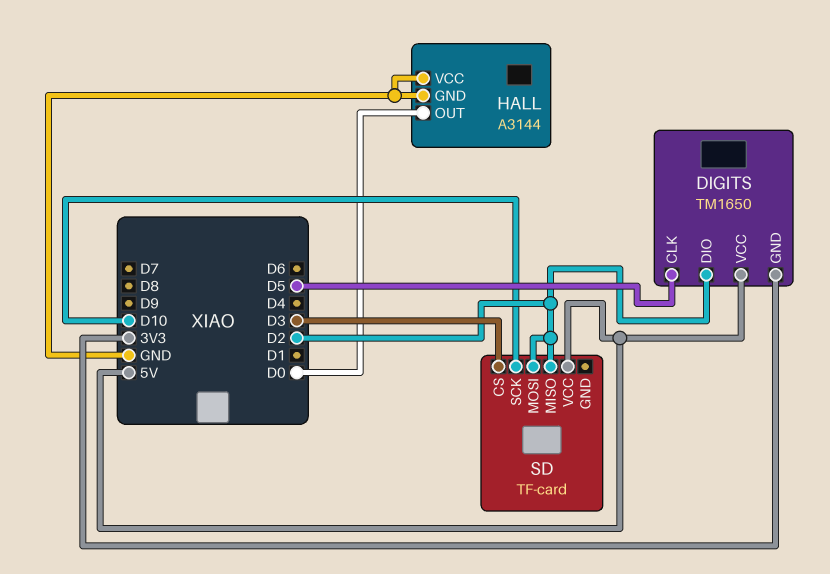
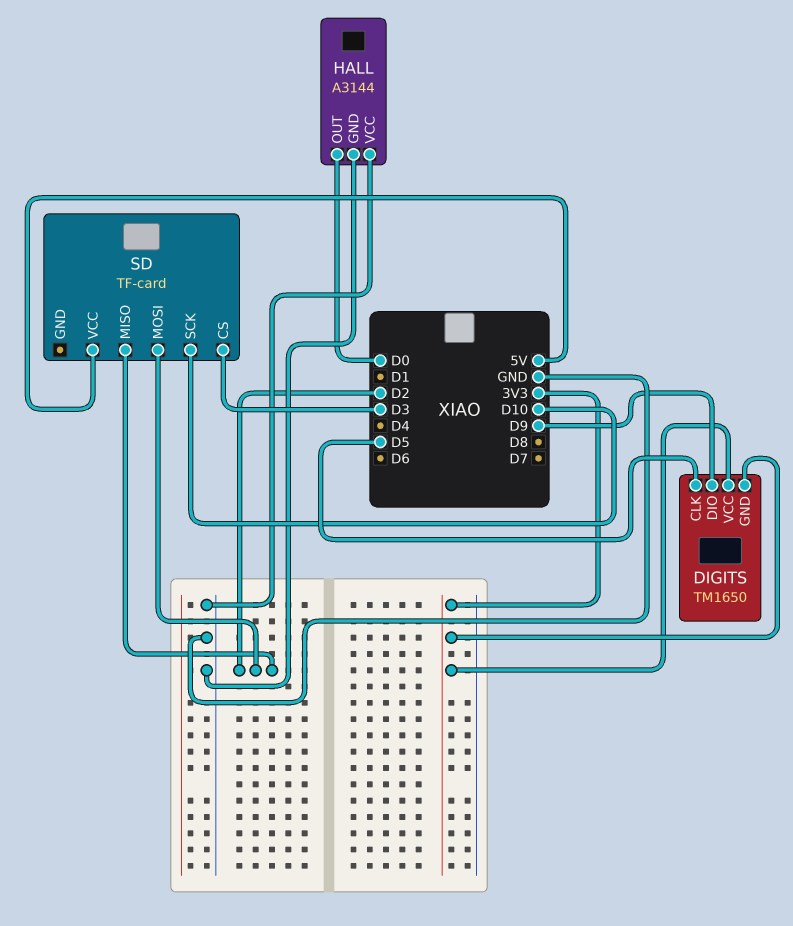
DIGITS pin DIO: D2 -> D9
DIGITS pin VCC: 5V -> 3V3

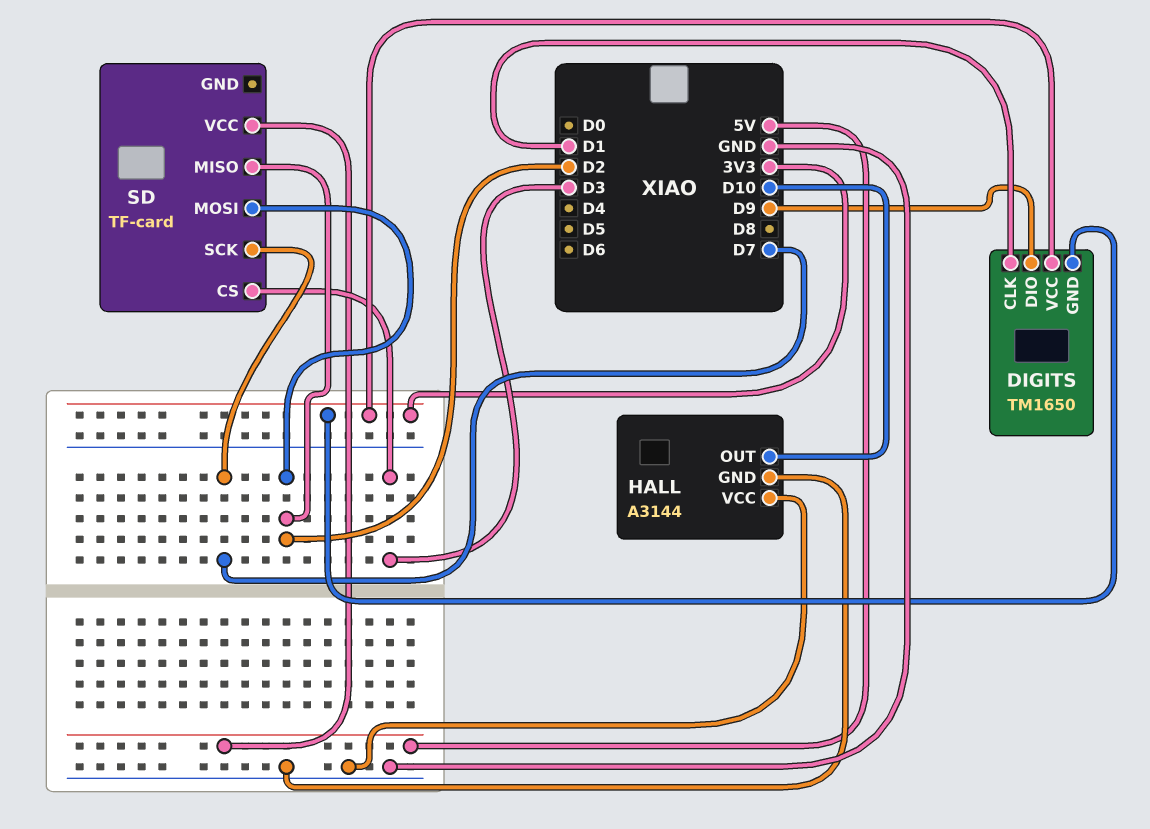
DIGITS pin CLK: D5 -> D1
HALL pin OUT: D0 -> D10
SD pin SCK: D10 -> D7

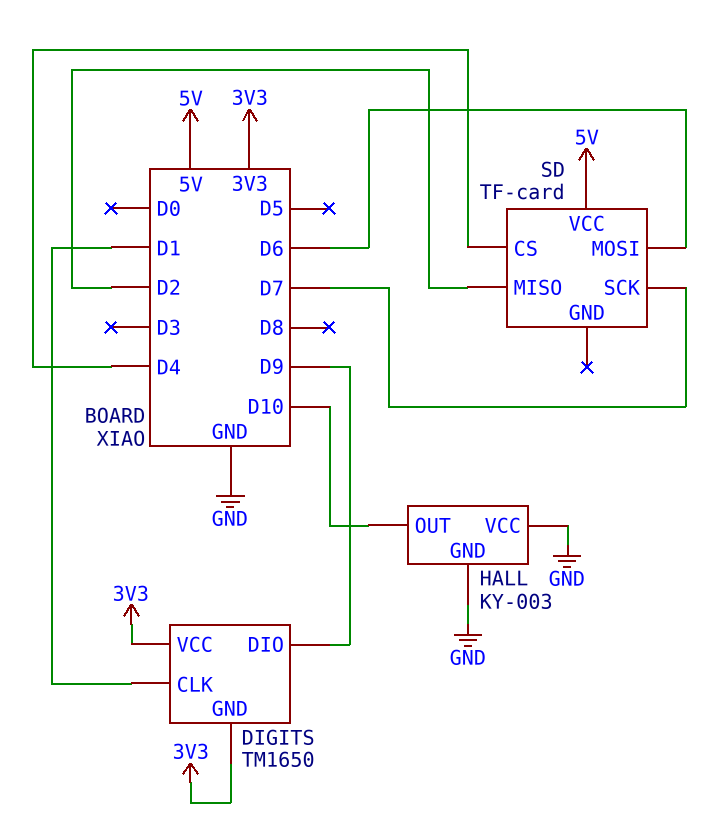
HALL: A3144 -> KY-003
SD pin CS: D3 -> D4
SD pin MOSI: D2 -> D6

